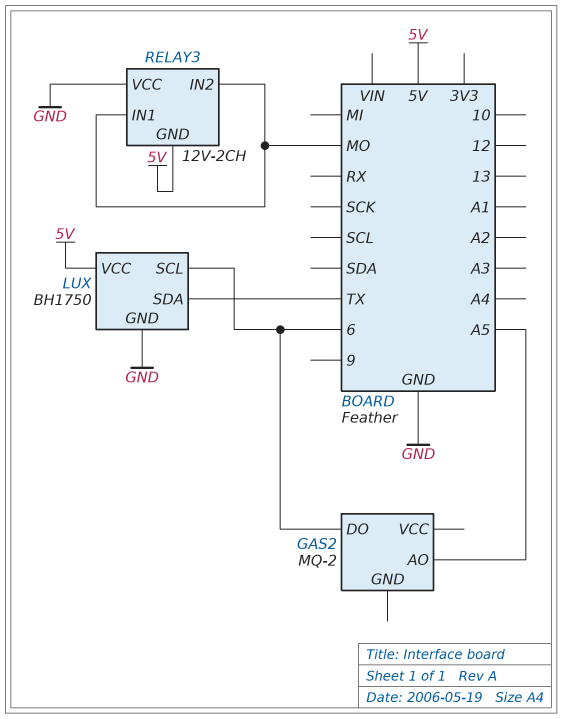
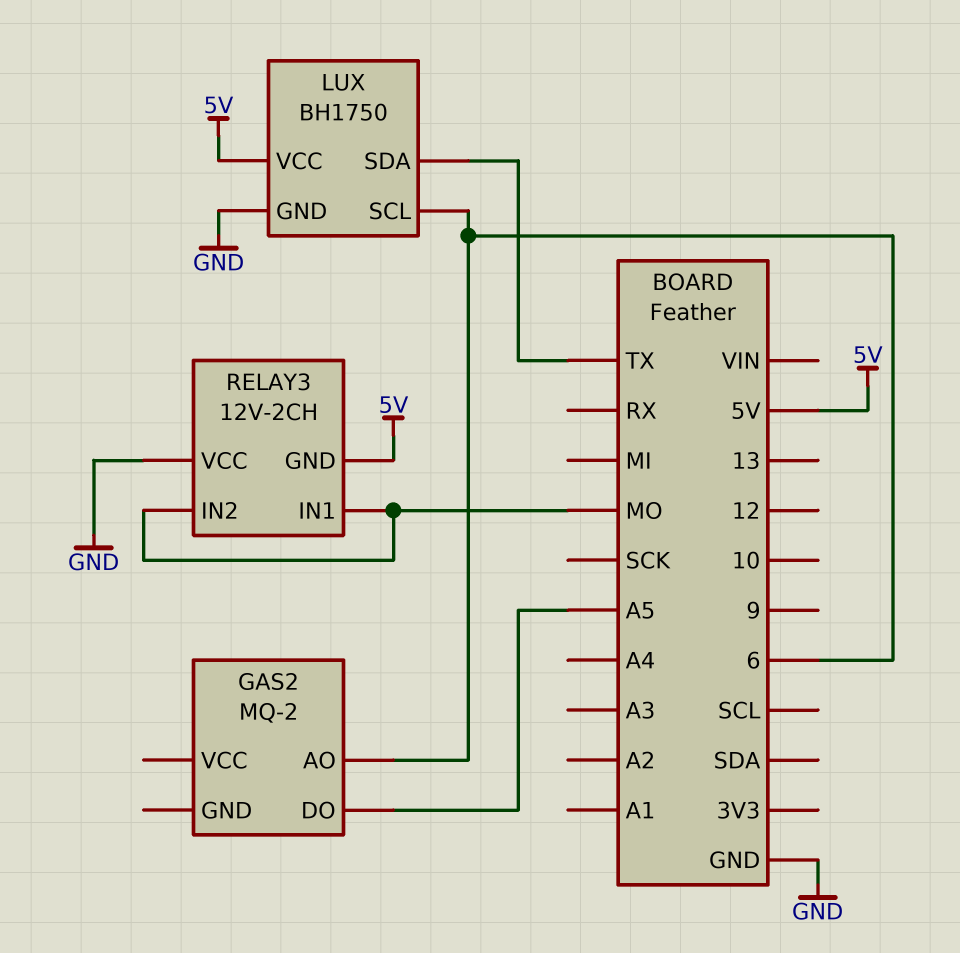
GAS2 pin AO: A5 -> 6
GAS2 pin DO: 6 -> A5

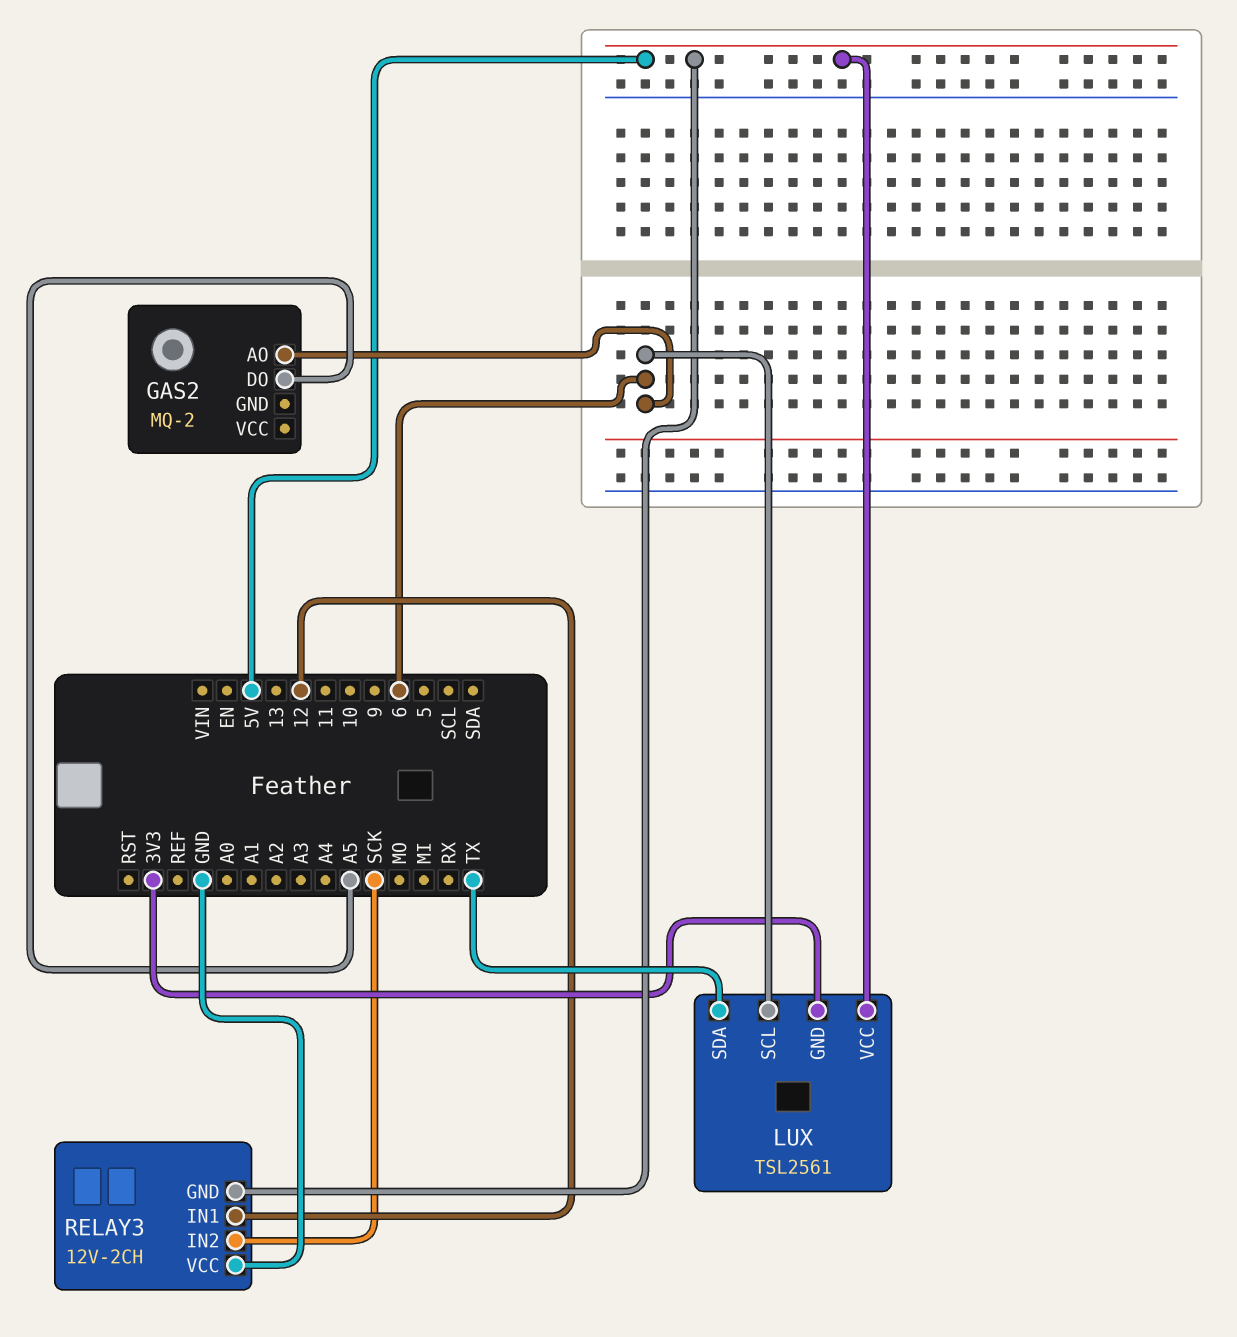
LUX: BH1750 -> TSL2561
LUX pin GND: GND -> 3V3
RELAY3 pin IN1: MO -> 12
RELAY3 pin IN2: MO -> SCK

